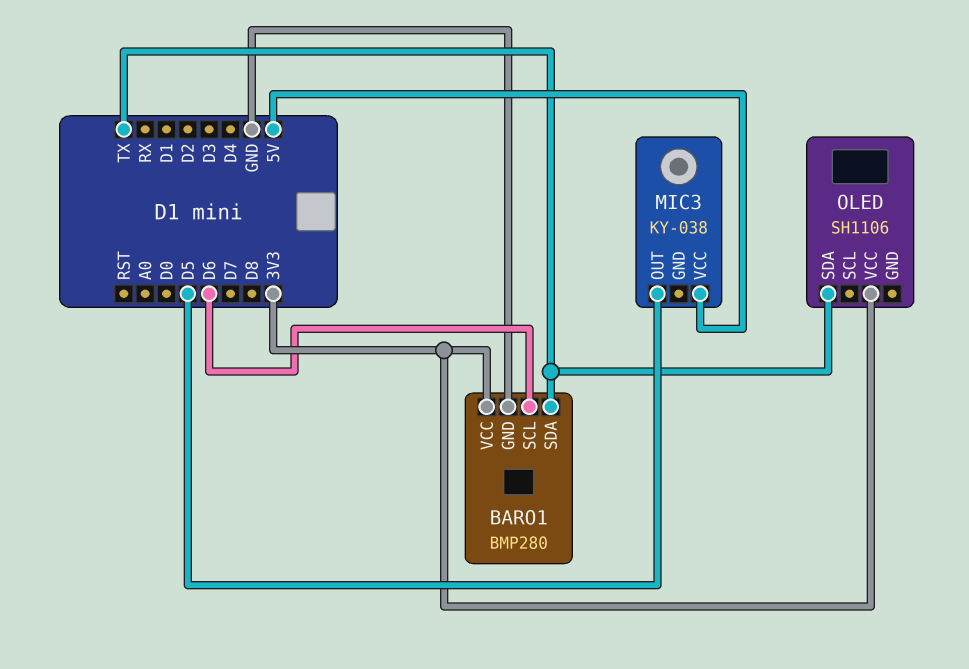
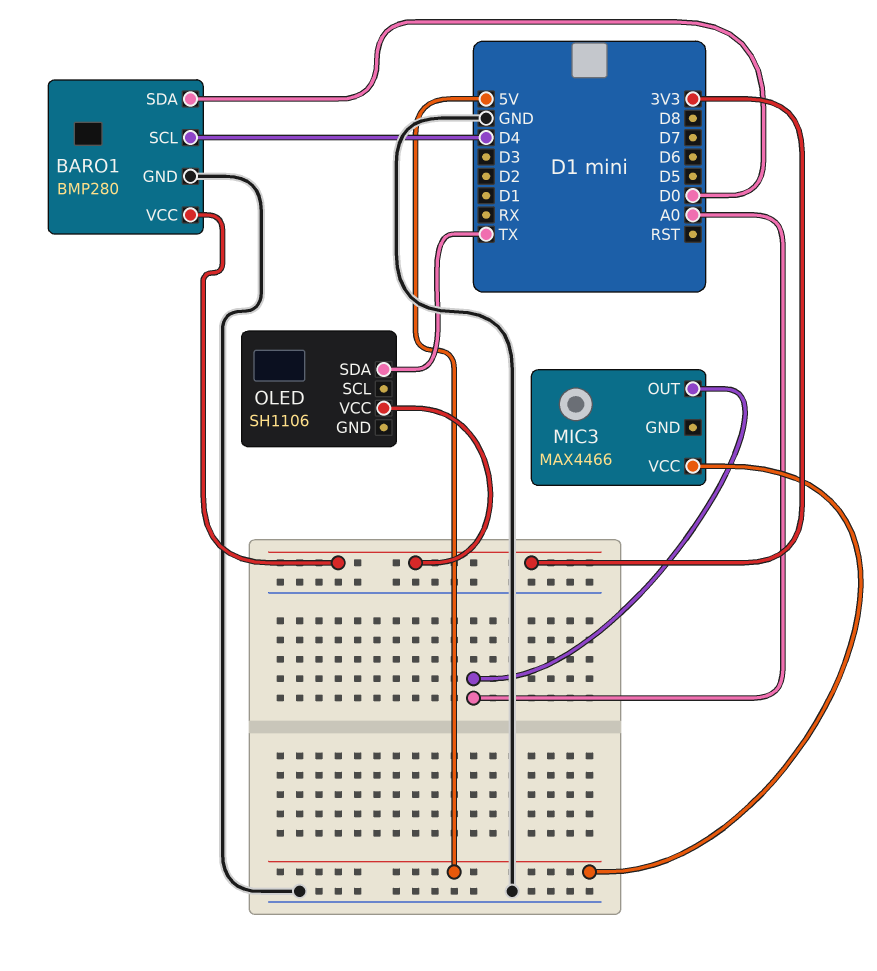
BARO1 pin SCL: D6 -> D4
BARO1 pin SDA: TX -> D0
MIC3: KY-038 -> MAX4466
MIC3 pin OUT: D5 -> A0

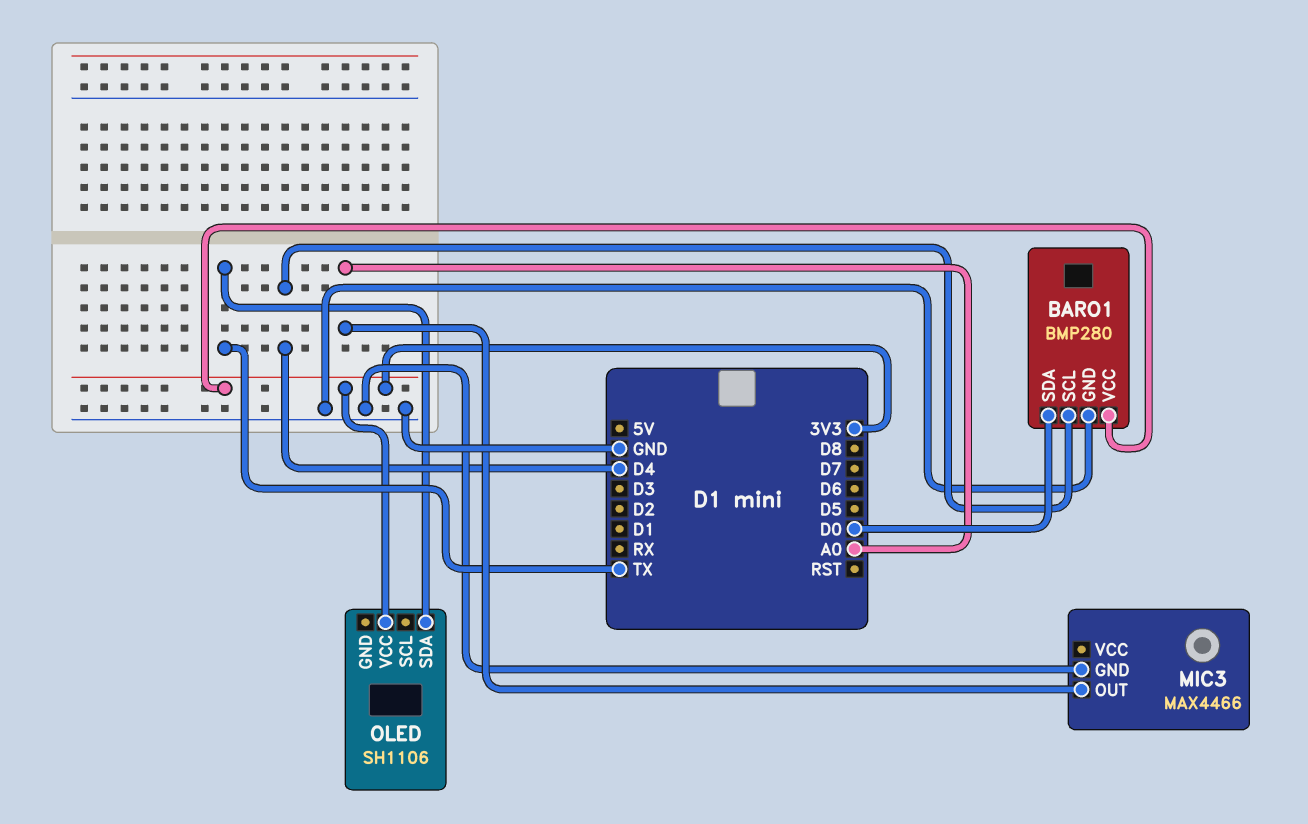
MIC3 pin GND: none -> GND
MIC3 pin VCC: 5V -> none

